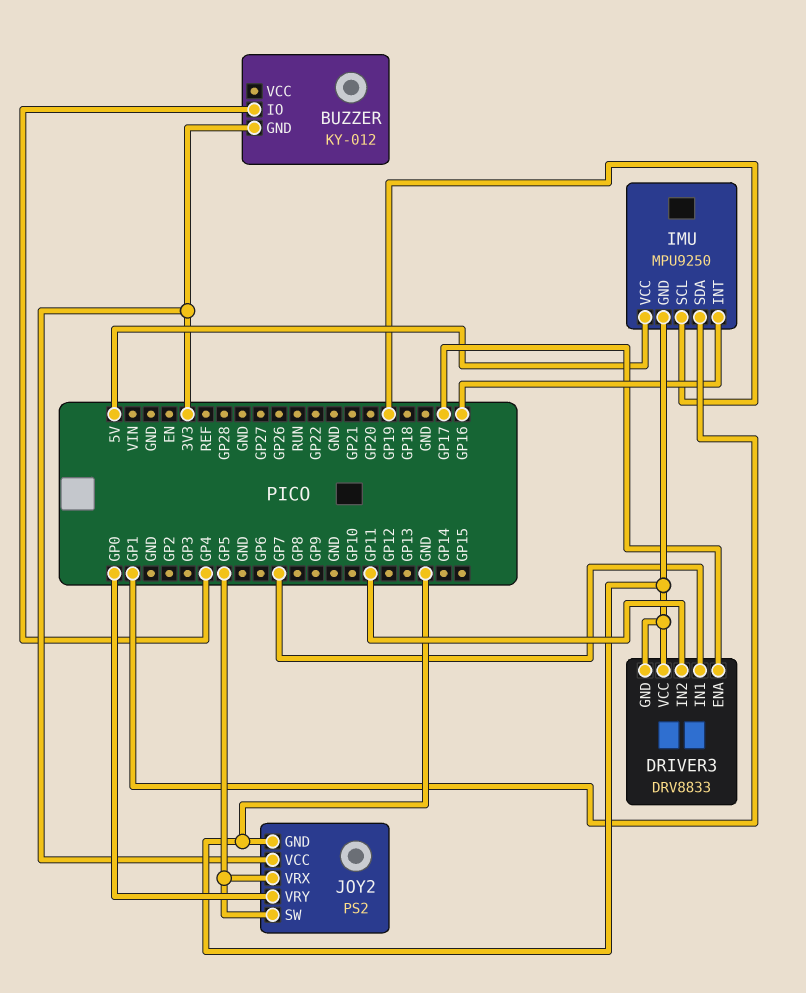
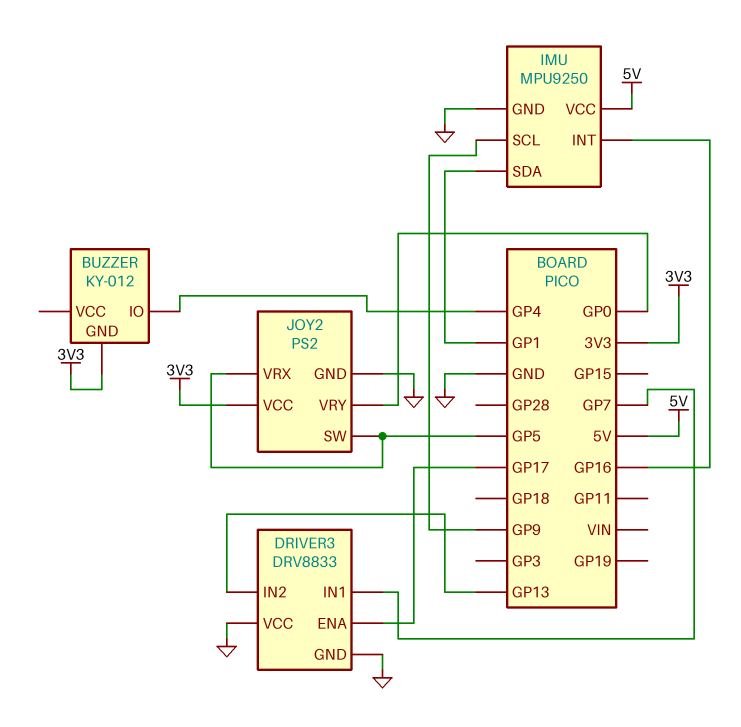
DRIVER3 pin IN2: GP11 -> GP13
IMU pin SCL: GP19 -> GP9

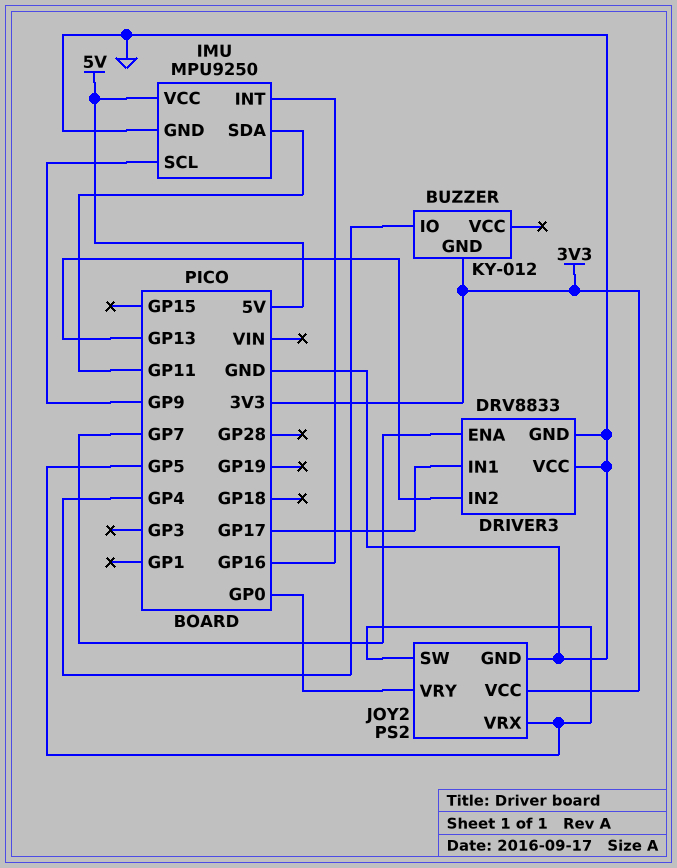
DRIVER3 pin ENA: GP17 -> GP7
DRIVER3 pin IN1: GP7 -> GP17
IMU pin SDA: GP1 -> GP11

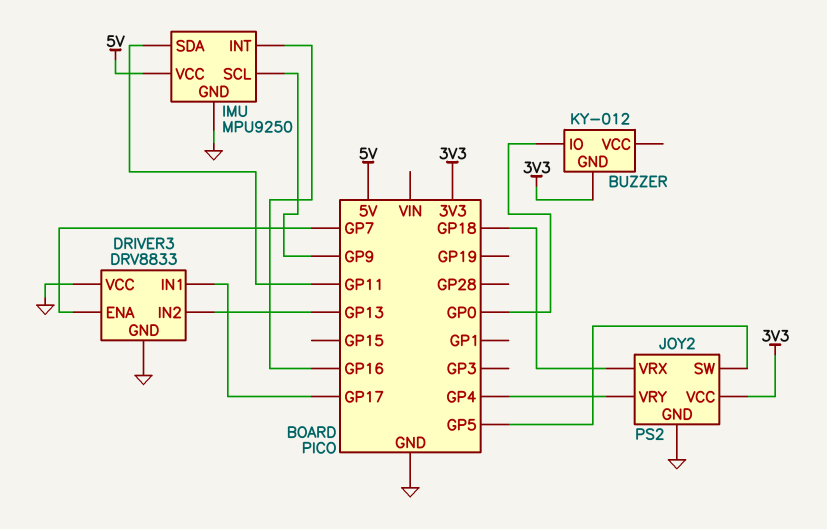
BUZZER pin IO: GP4 -> GP0
JOY2 pin VRX: GP5 -> GP18
JOY2 pin VRY: GP0 -> GP4

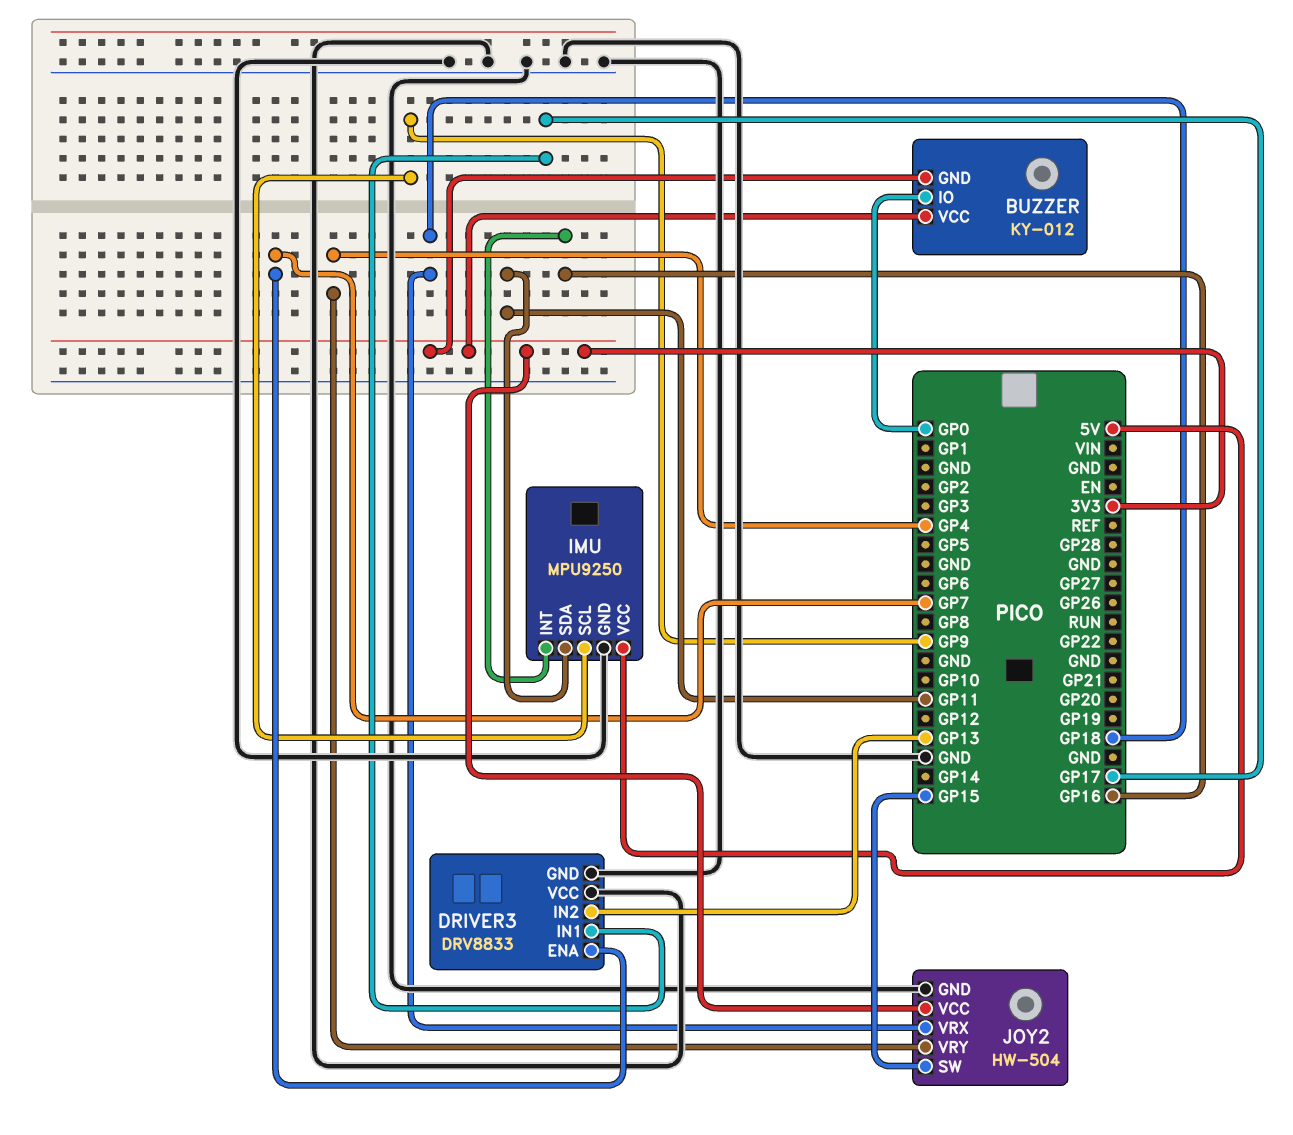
BUZZER pin VCC: none -> 3V3
JOY2: PS2 -> HW-504
JOY2 pin SW: GP5 -> GP15

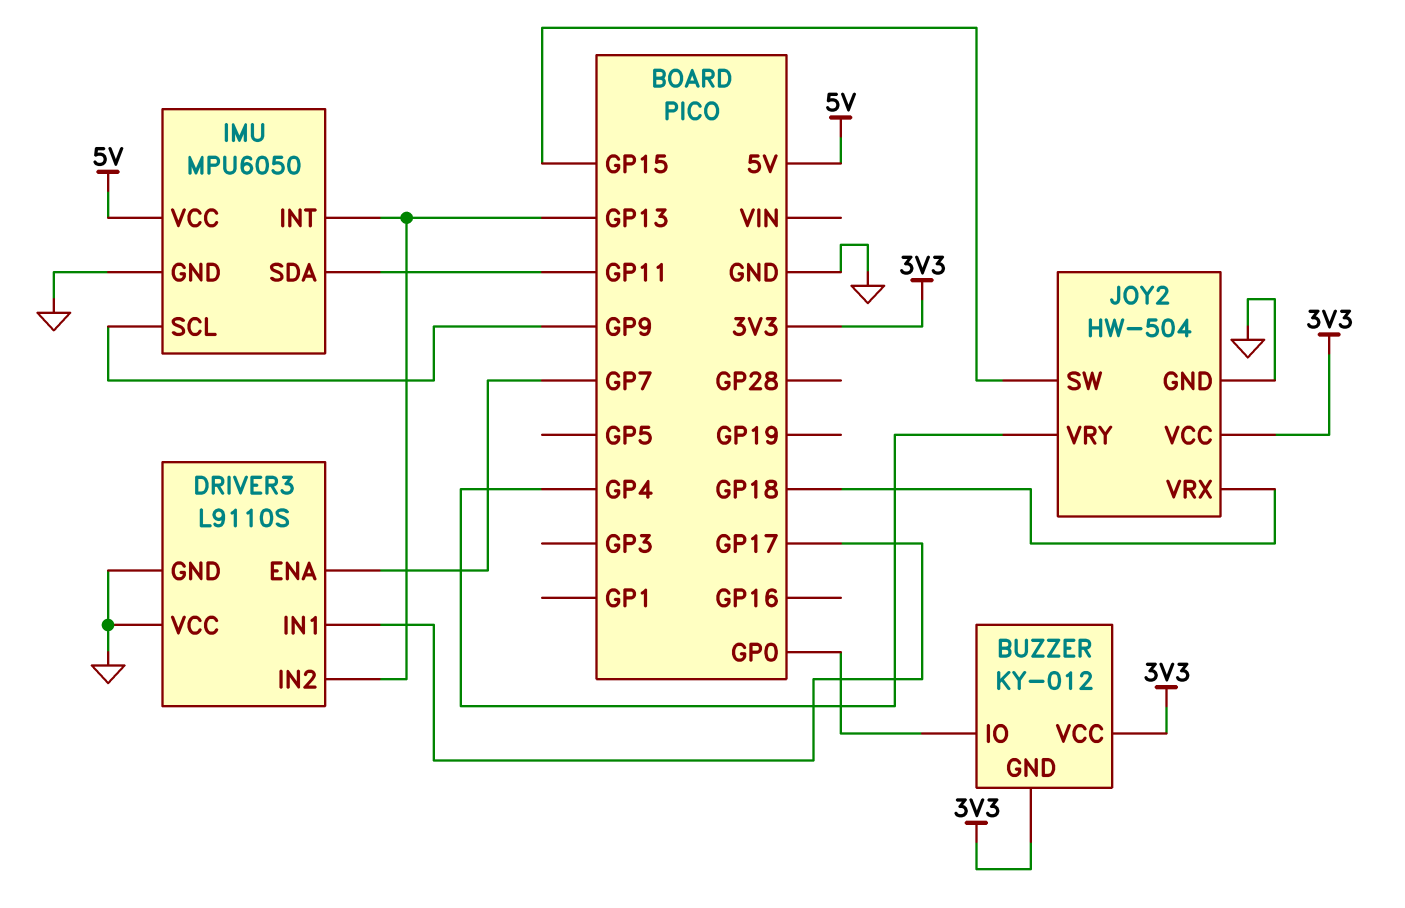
DRIVER3: DRV8833 -> L9110S
IMU: MPU9250 -> MPU6050
IMU pin INT: GP16 -> GP13

